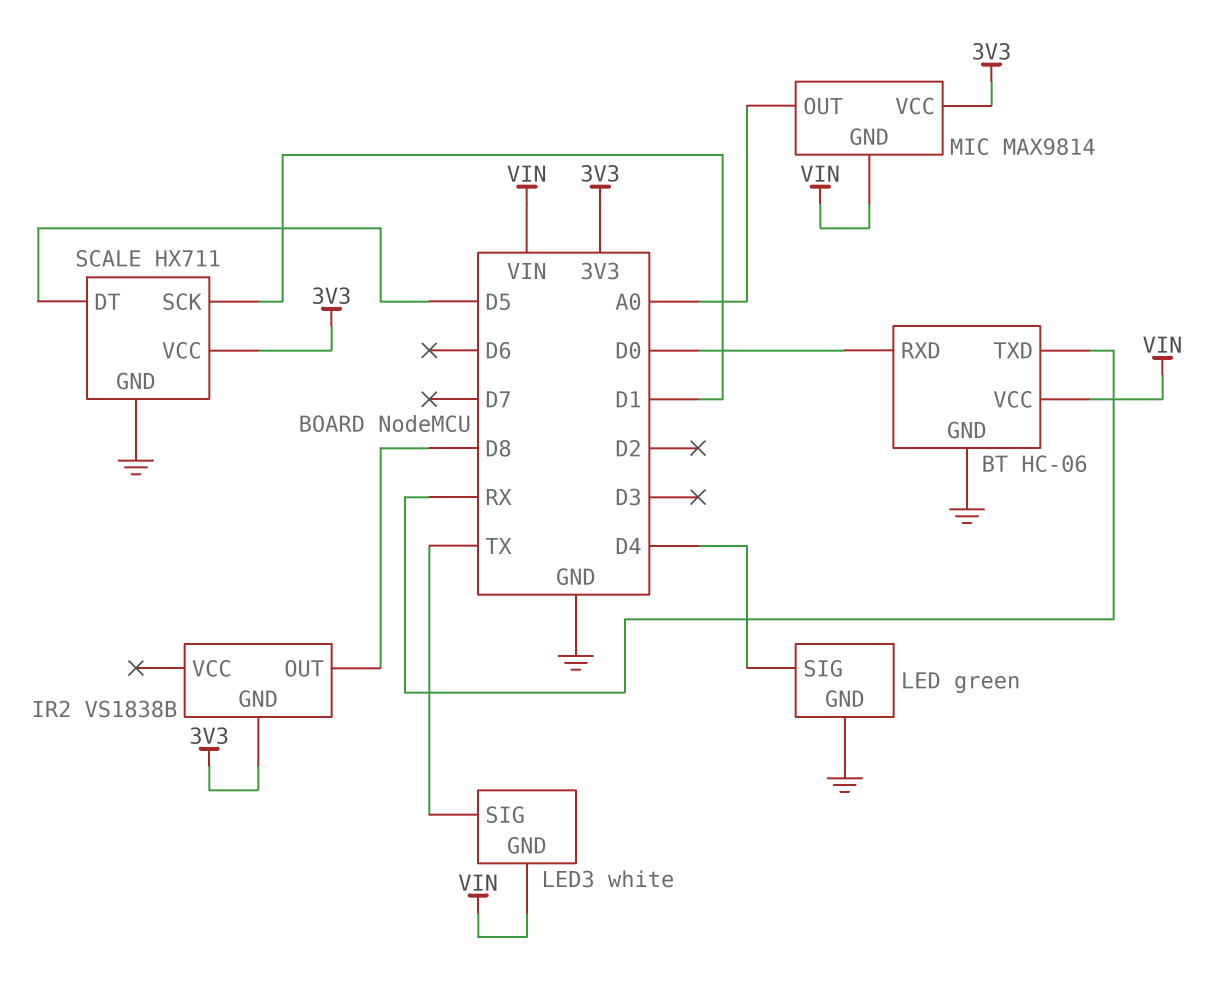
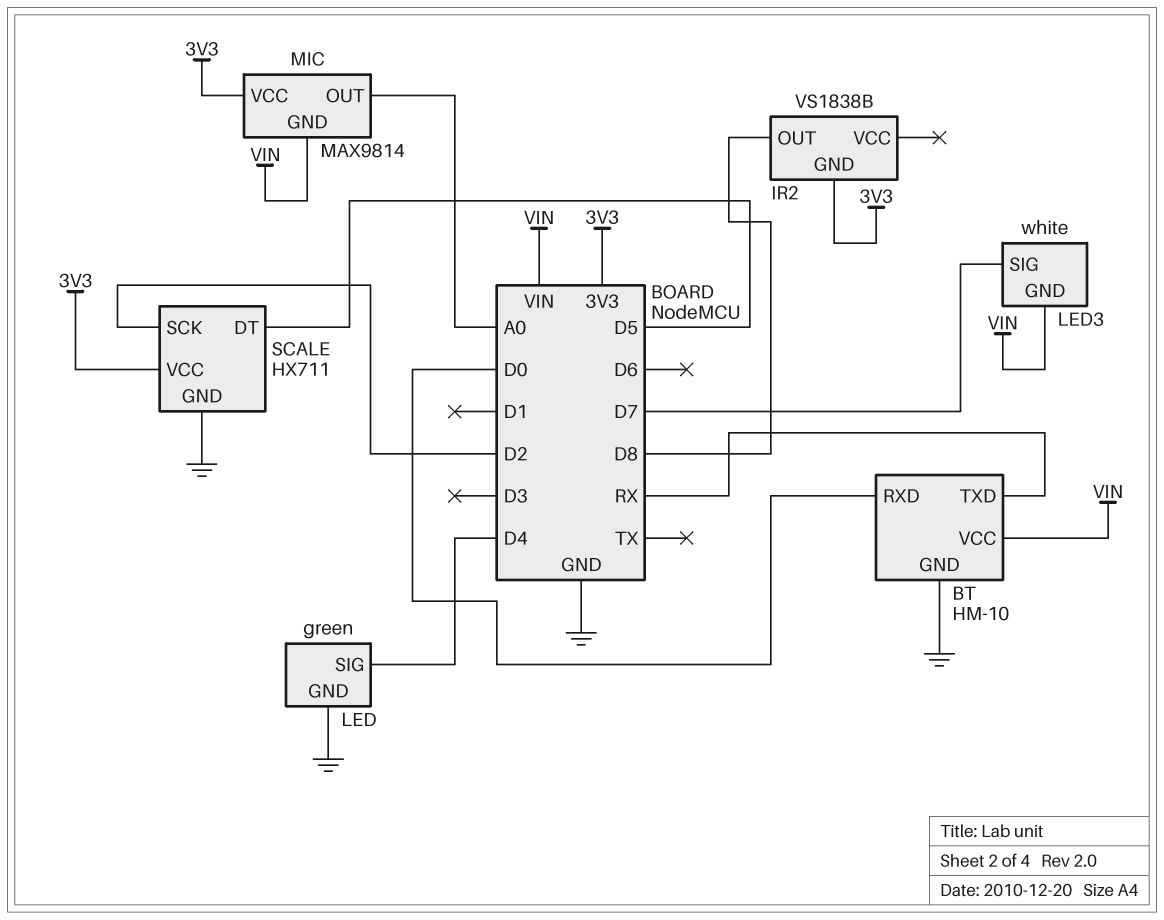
BT: HC-06 -> HM-10
LED3 pin SIG: TX -> D7
SCALE pin SCK: D1 -> D2

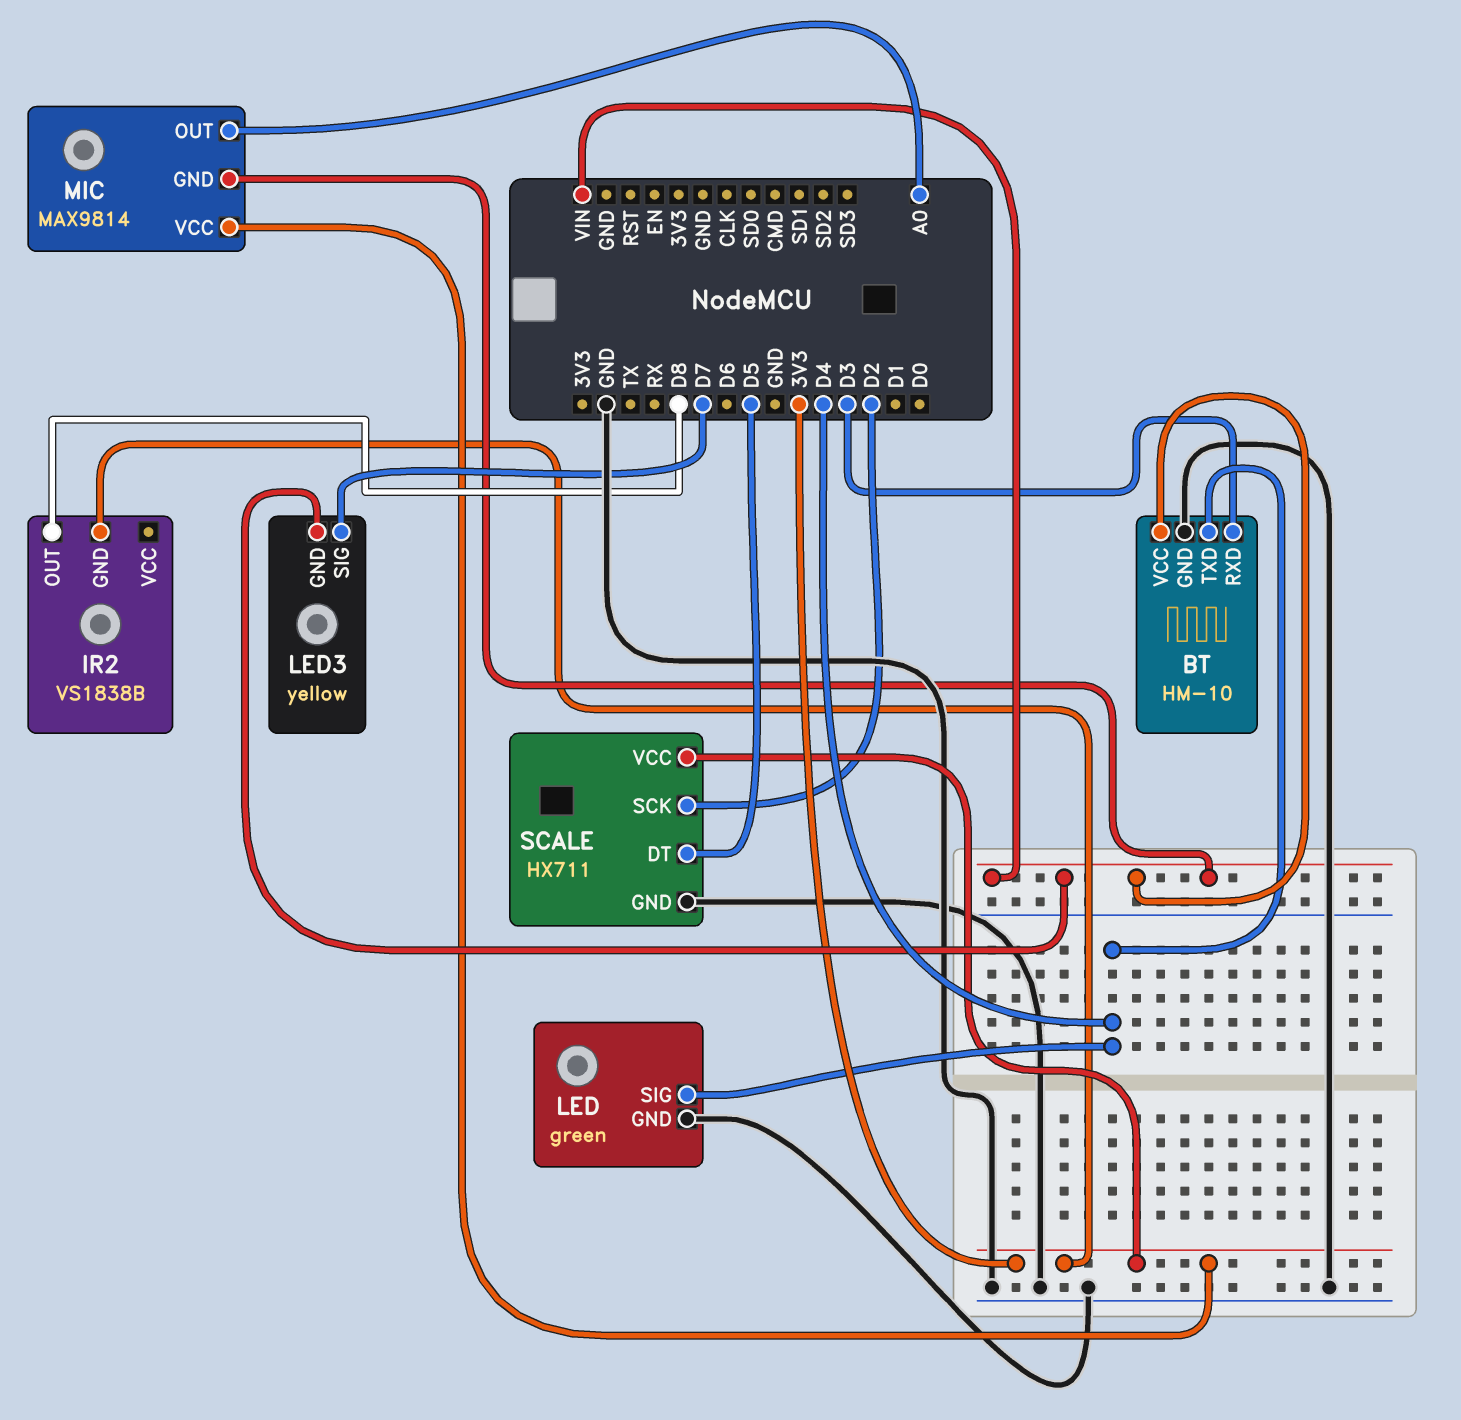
BT pin RXD: D0 -> D3
BT pin TXD: RX -> D4
LED3: white -> yellow

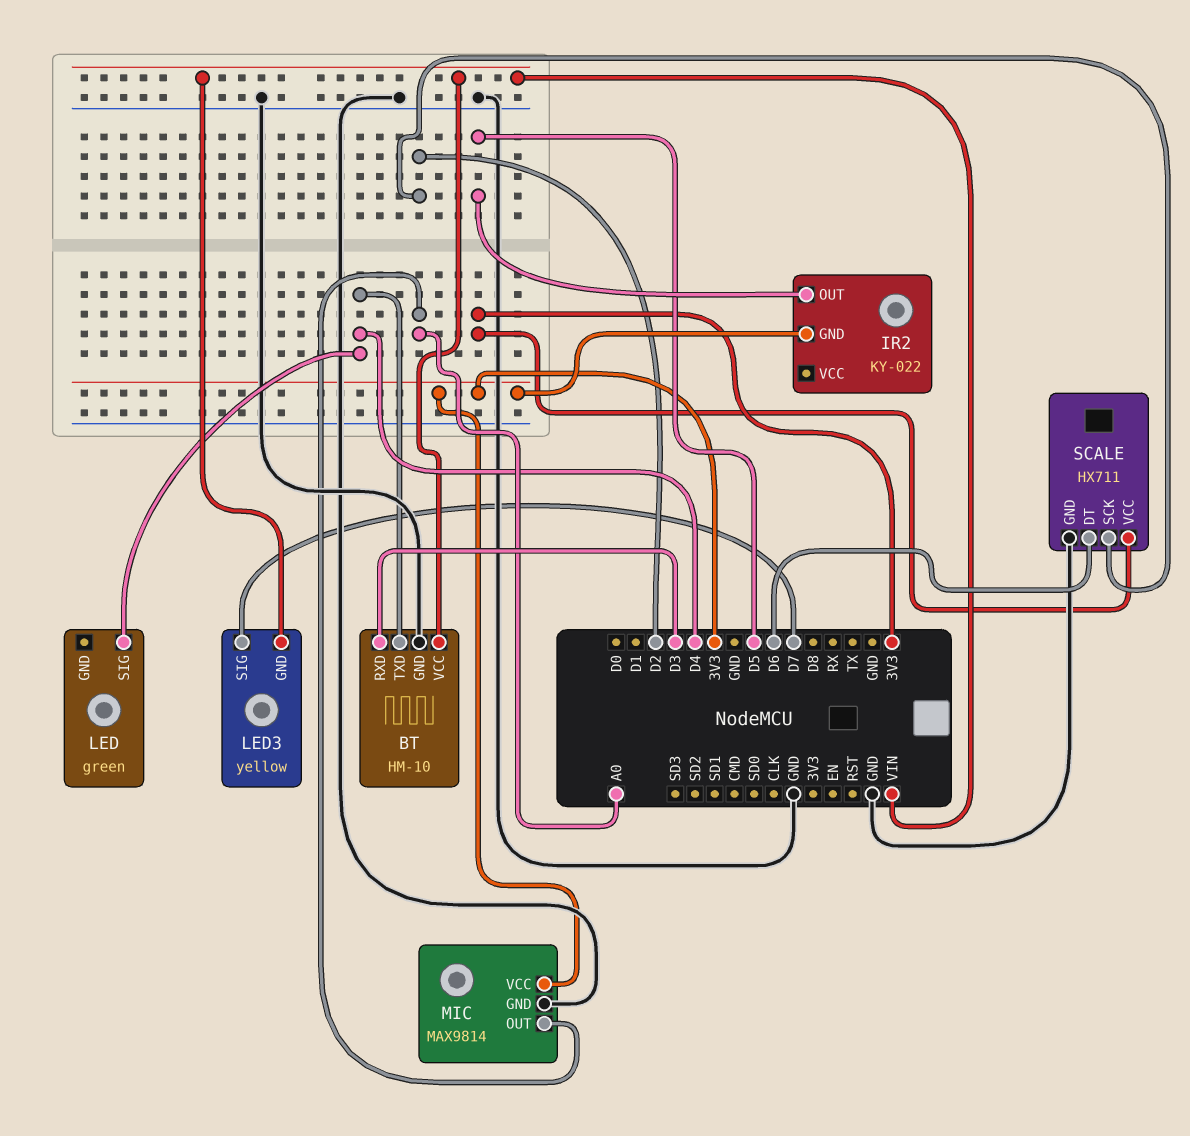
IR2: VS1838B -> KY-022
IR2 pin OUT: D8 -> D5
LED pin GND: GND -> none
MIC pin GND: VIN -> GND
SCALE pin DT: D5 -> D6

